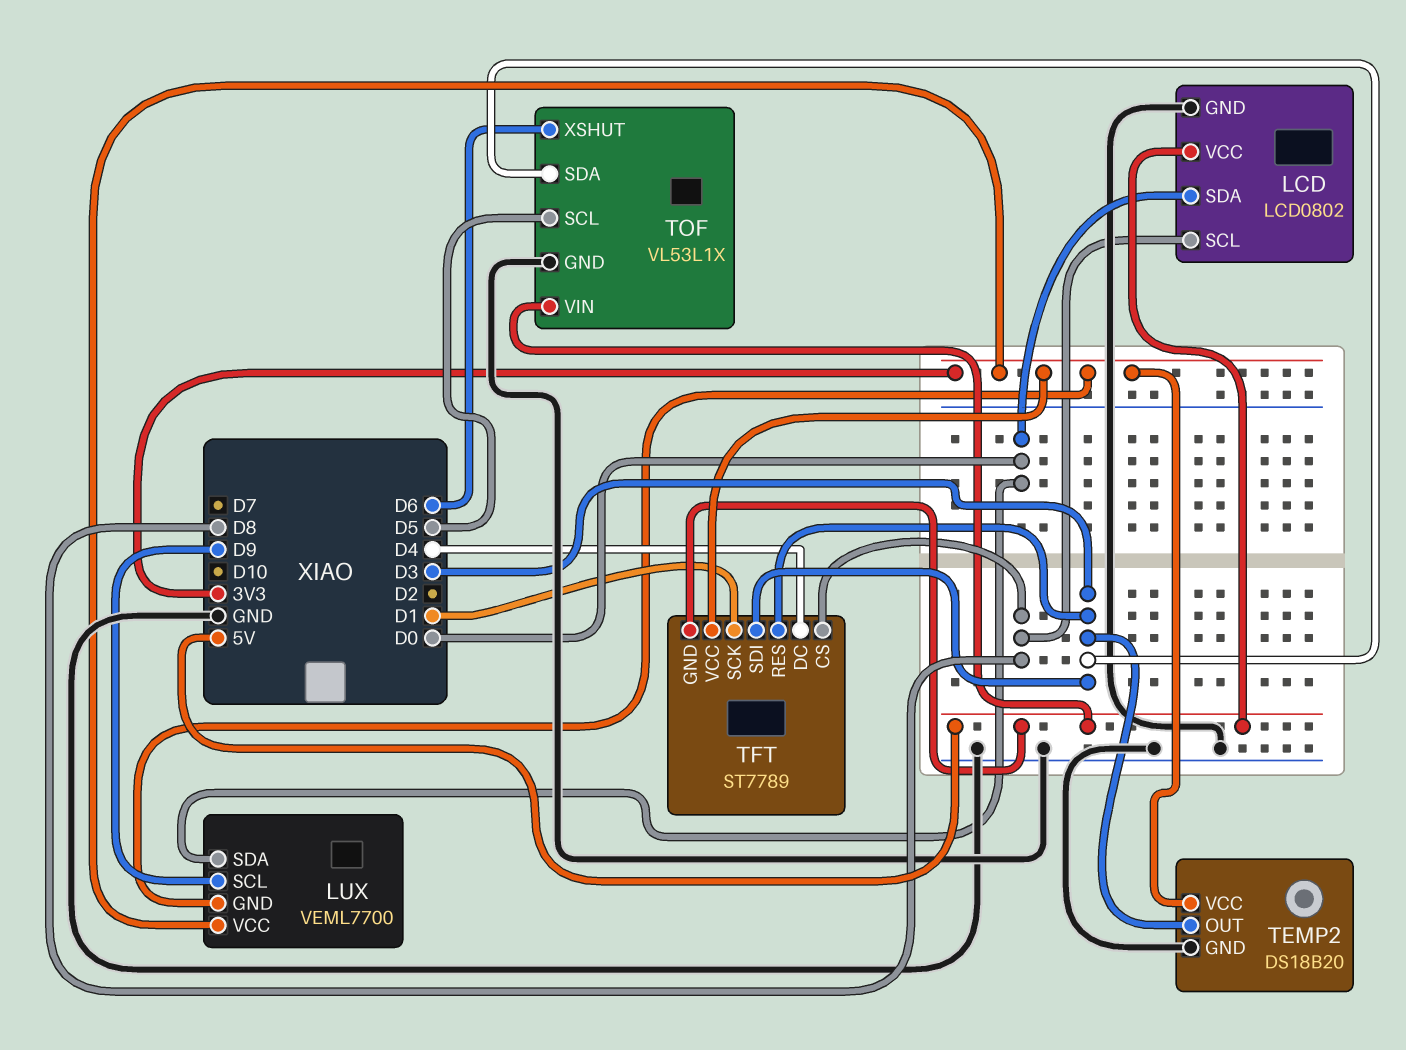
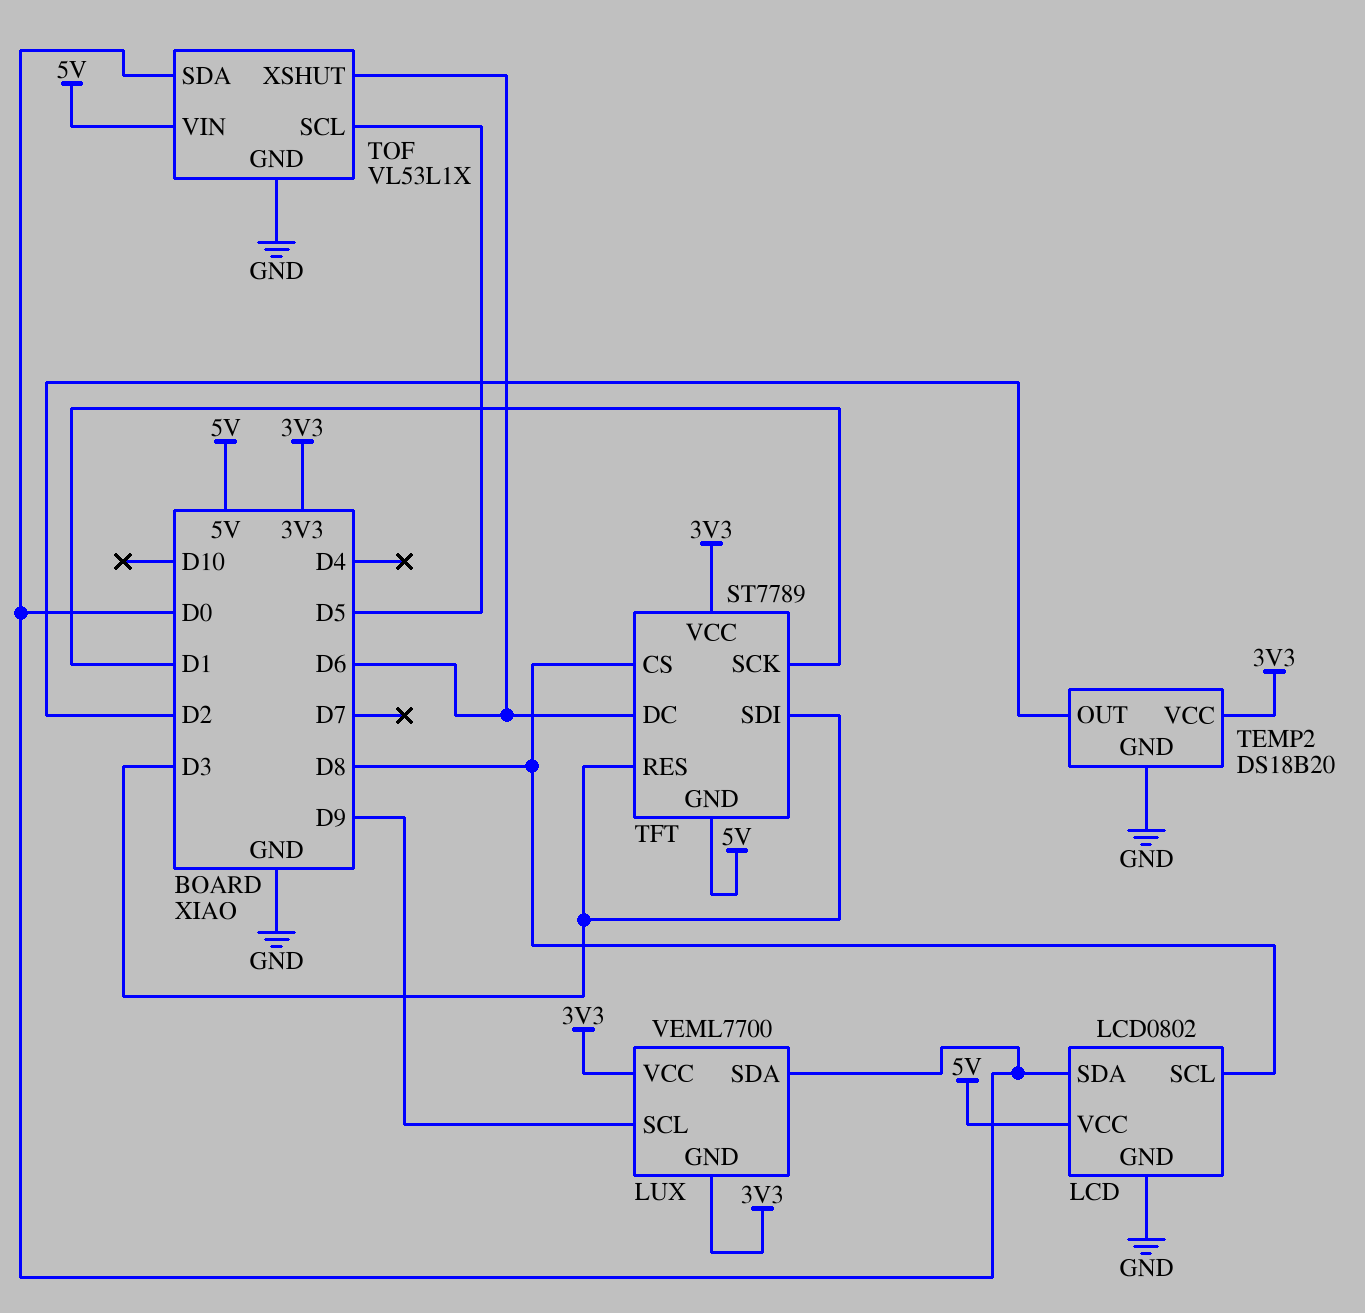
TEMP2 pin OUT: D3 -> D2
TFT pin DC: D4 -> D6
TOF pin SDA: D3 -> D0

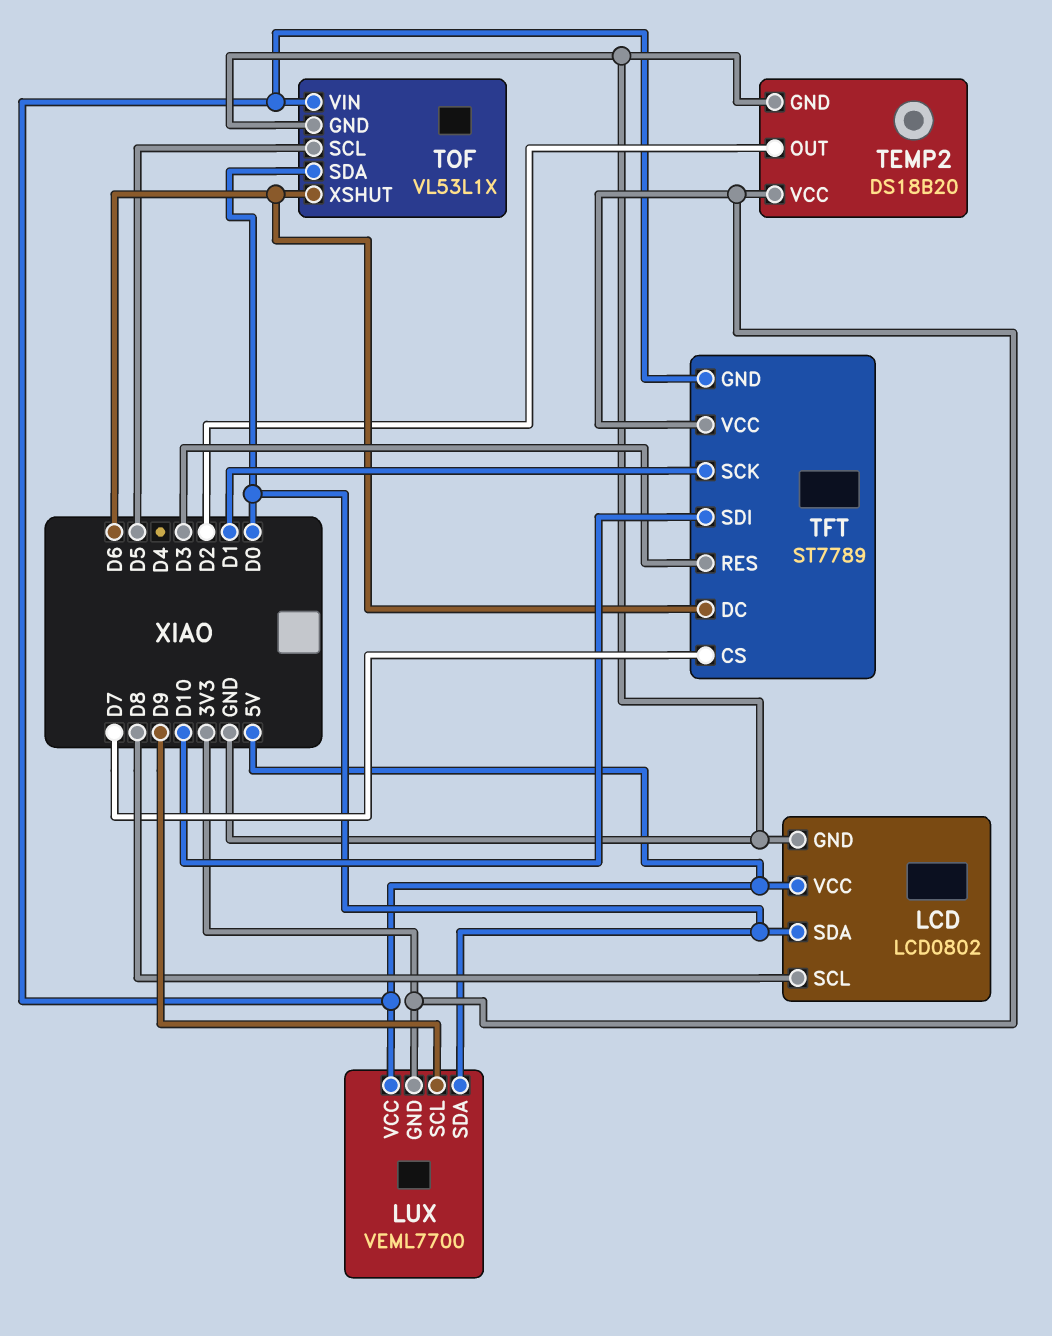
LUX pin VCC: 3V3 -> 5V
TFT pin CS: D8 -> D7
TFT pin SDI: D3 -> D10

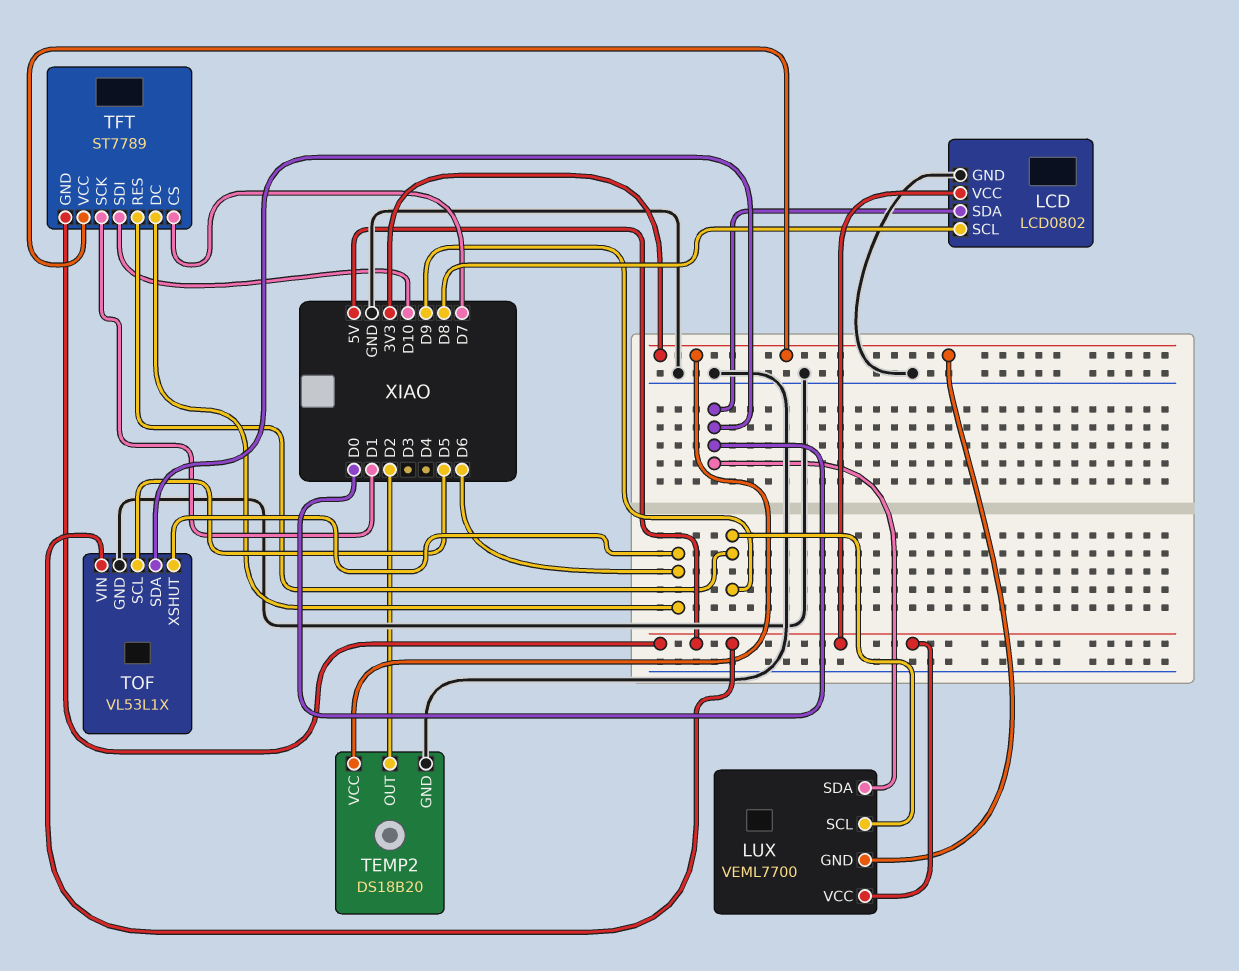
TFT pin RES: D3 -> D9

